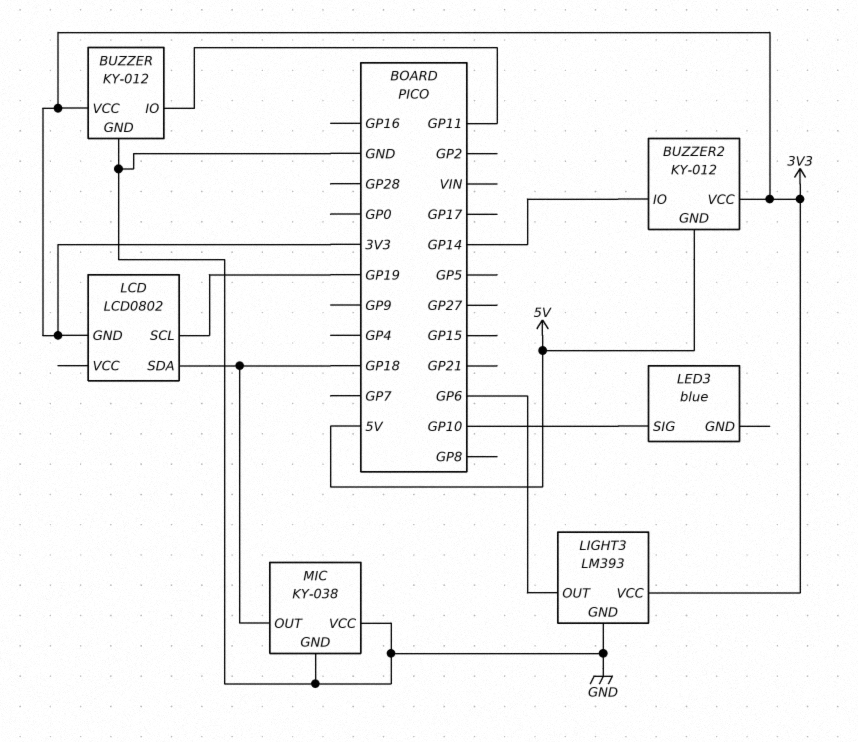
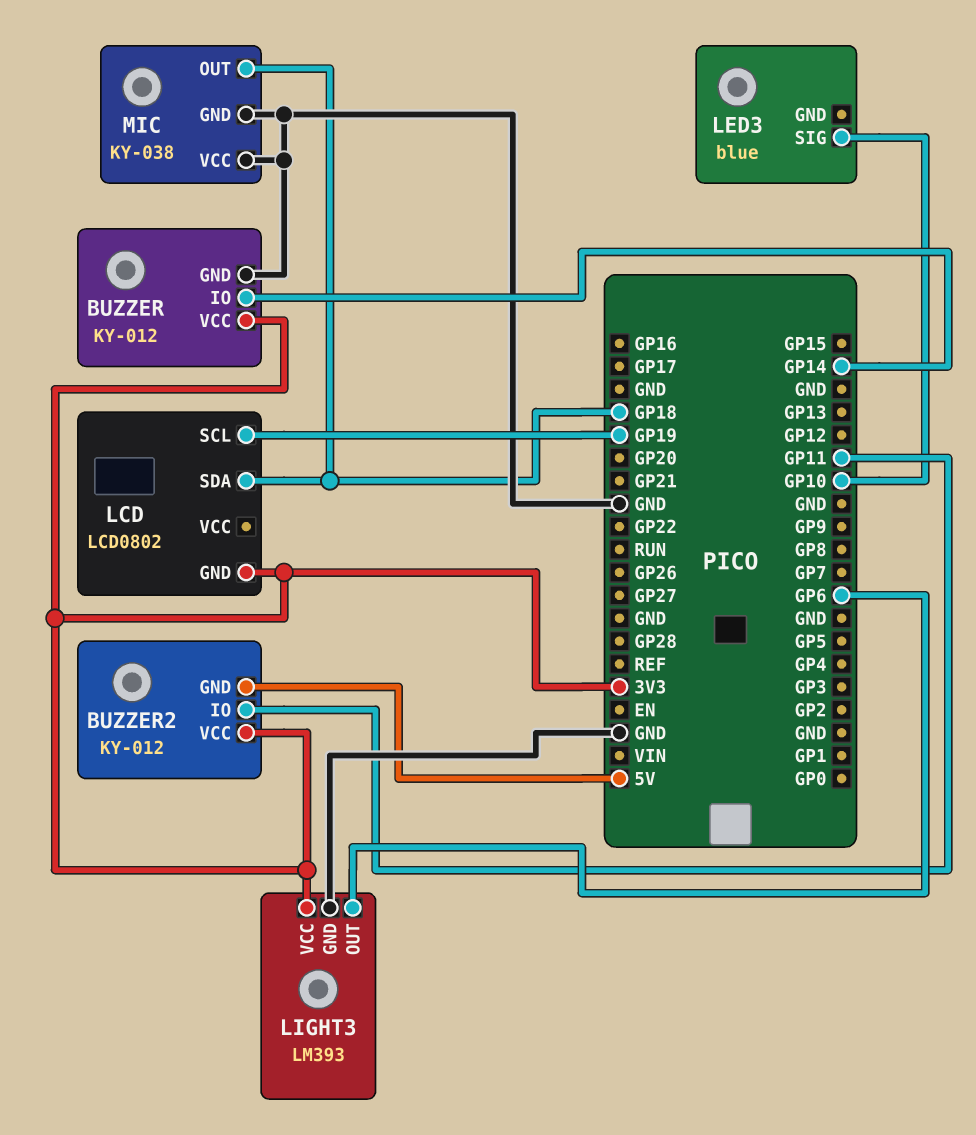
BUZZER pin IO: GP11 -> GP14
BUZZER2 pin IO: GP14 -> GP11

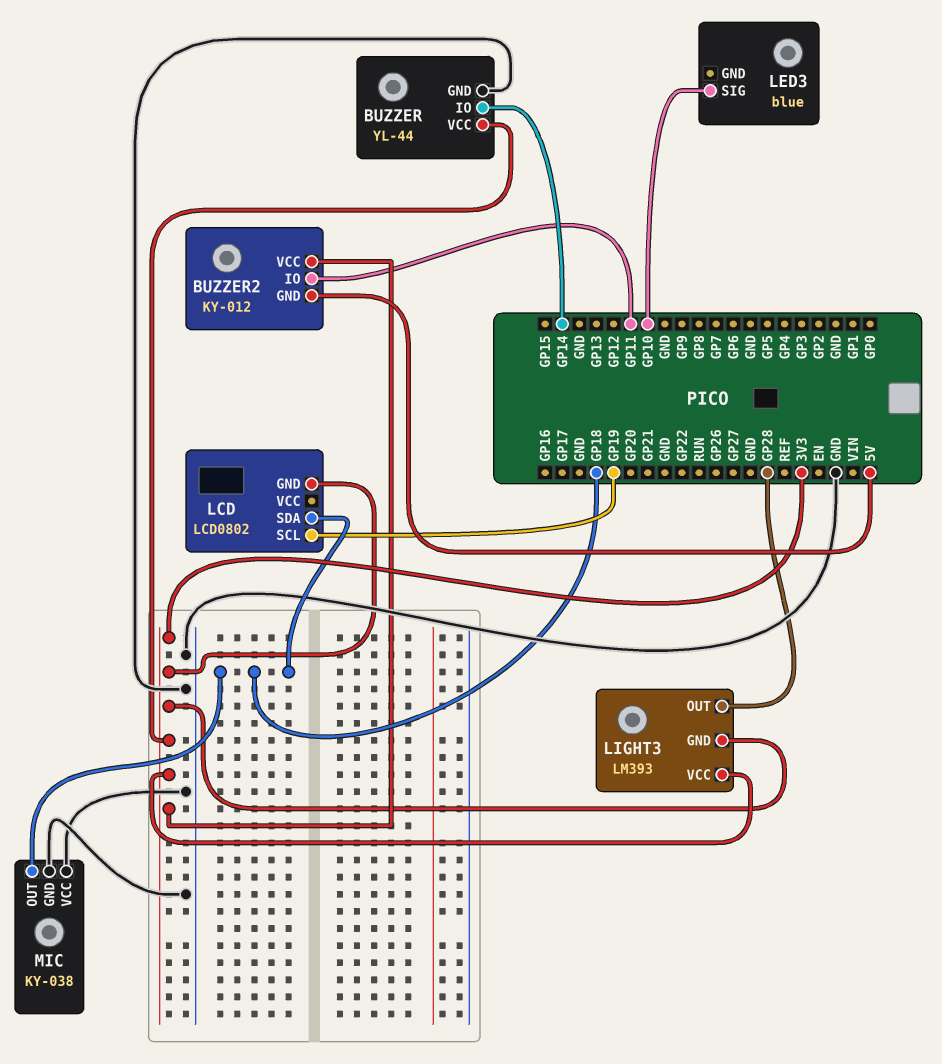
BUZZER: KY-012 -> YL-44
LIGHT3 pin GND: GND -> 3V3
LIGHT3 pin OUT: GP6 -> GP28

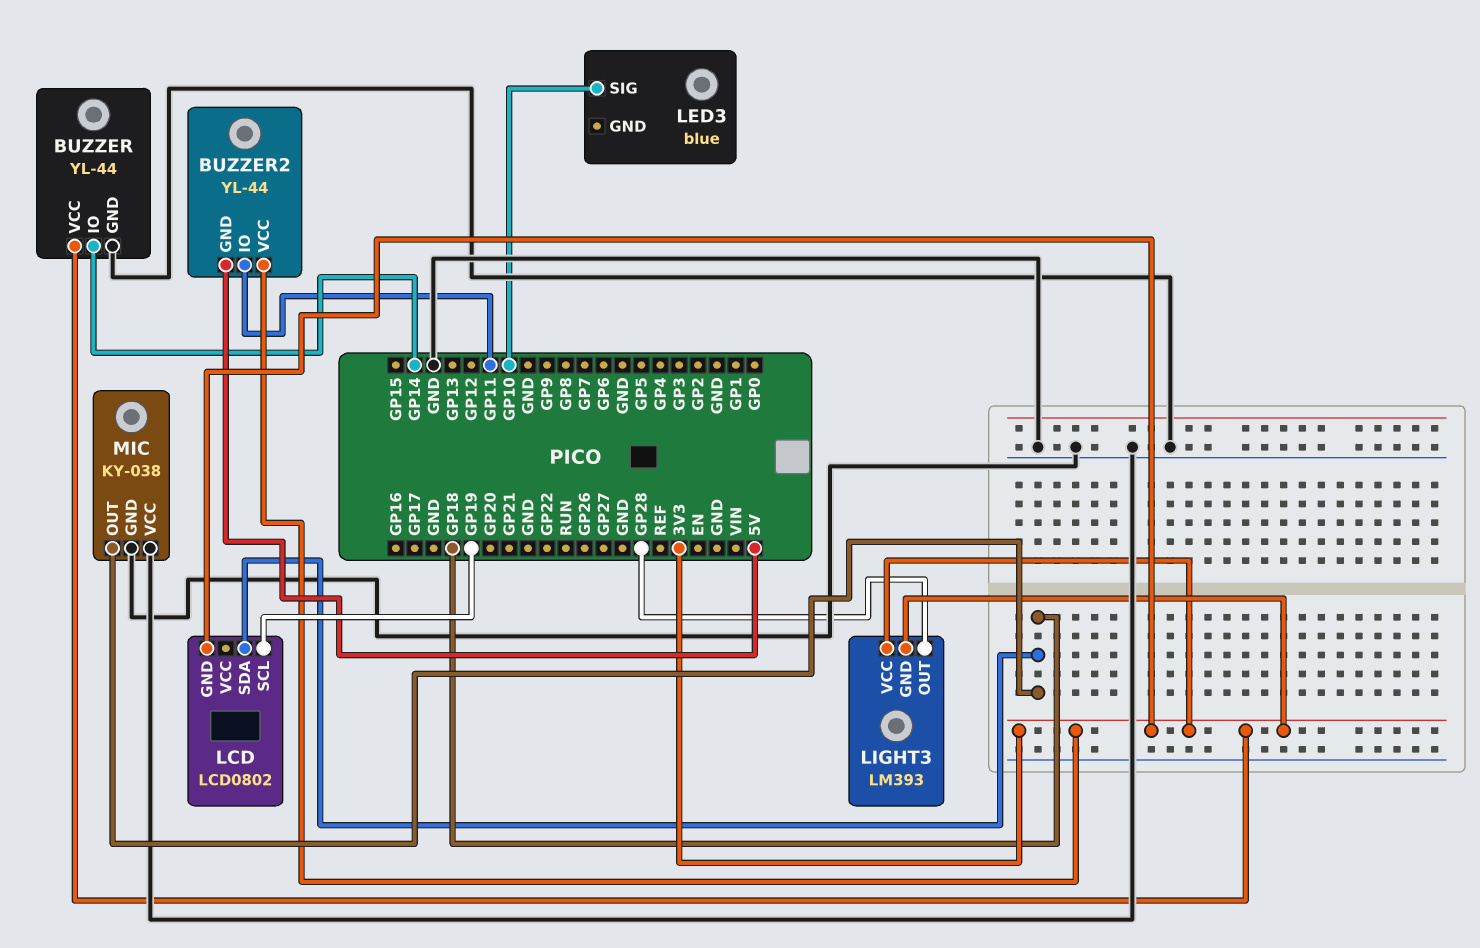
BUZZER2: KY-012 -> YL-44

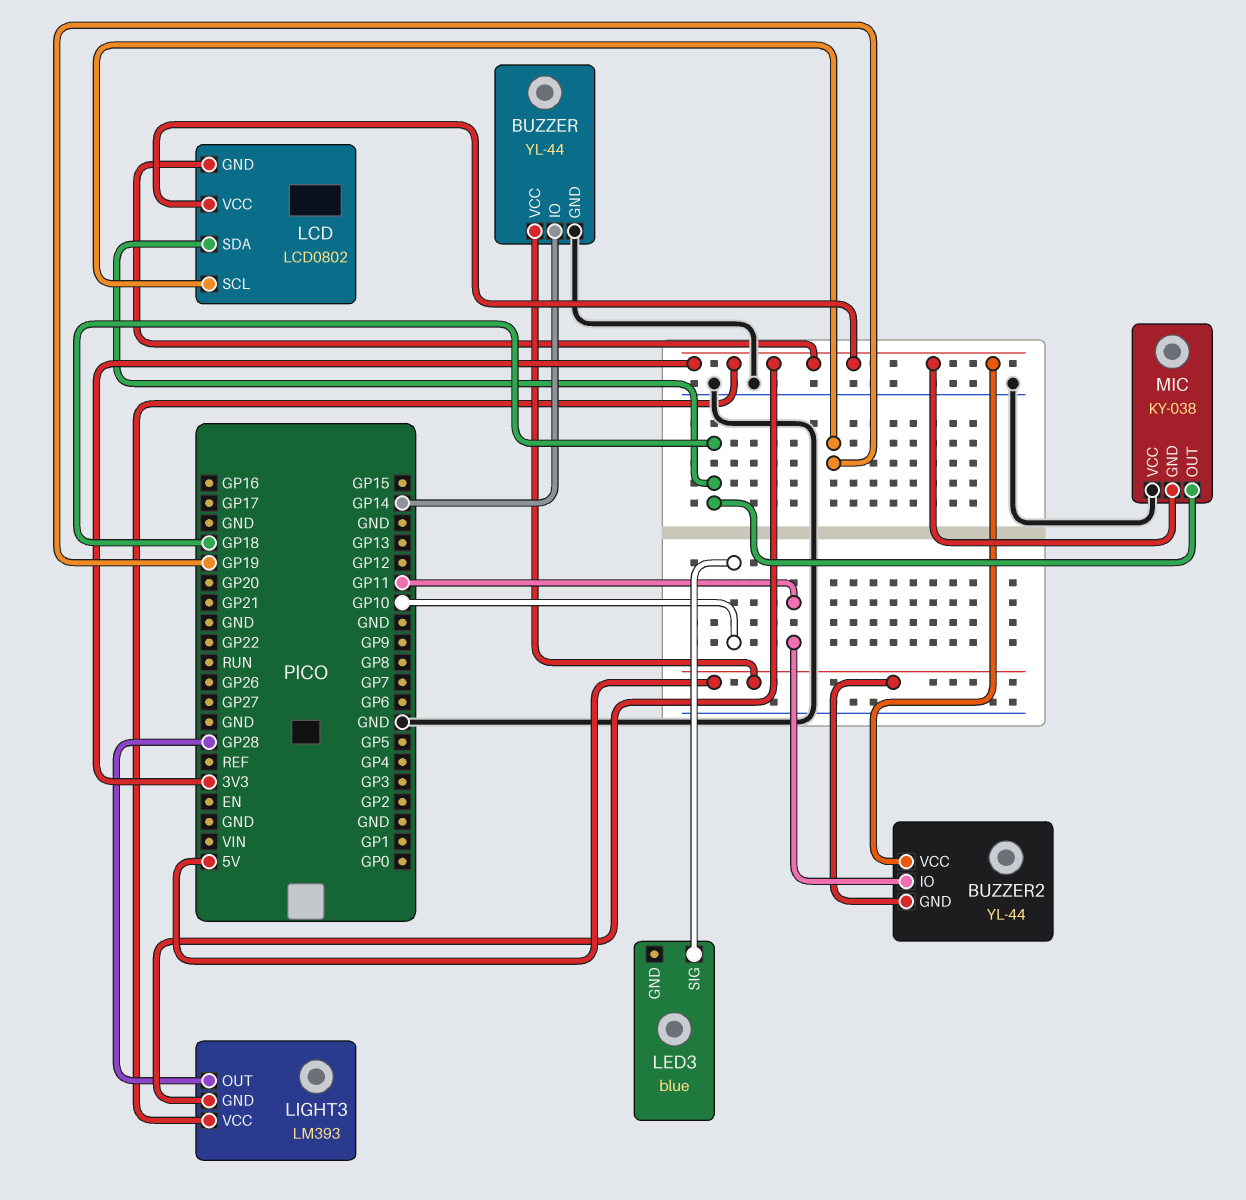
BUZZER pin VCC: 3V3 -> 5V
LCD pin VCC: none -> 3V3
MIC pin GND: GND -> 3V3

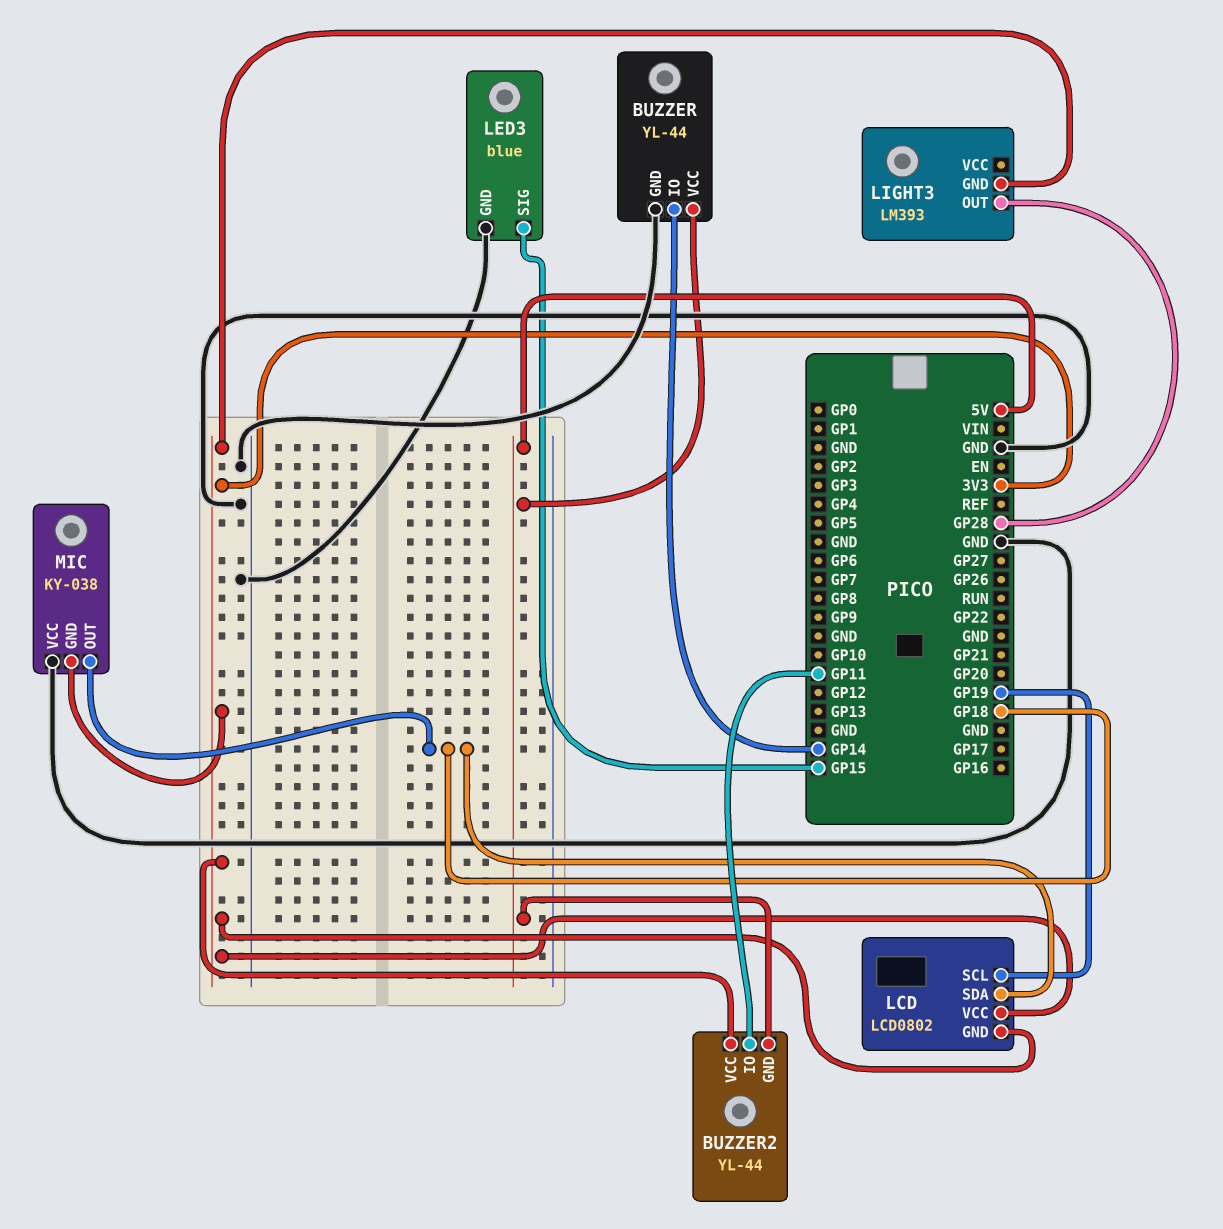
LED3 pin GND: none -> GND
LED3 pin SIG: GP10 -> GP15
LIGHT3 pin VCC: 3V3 -> none

